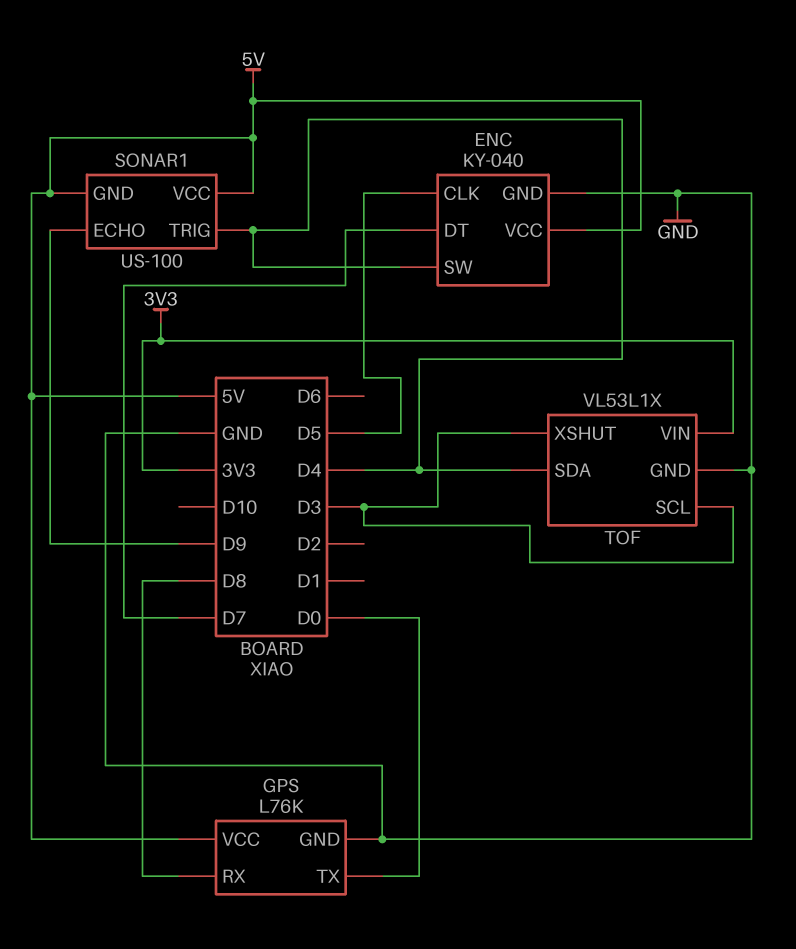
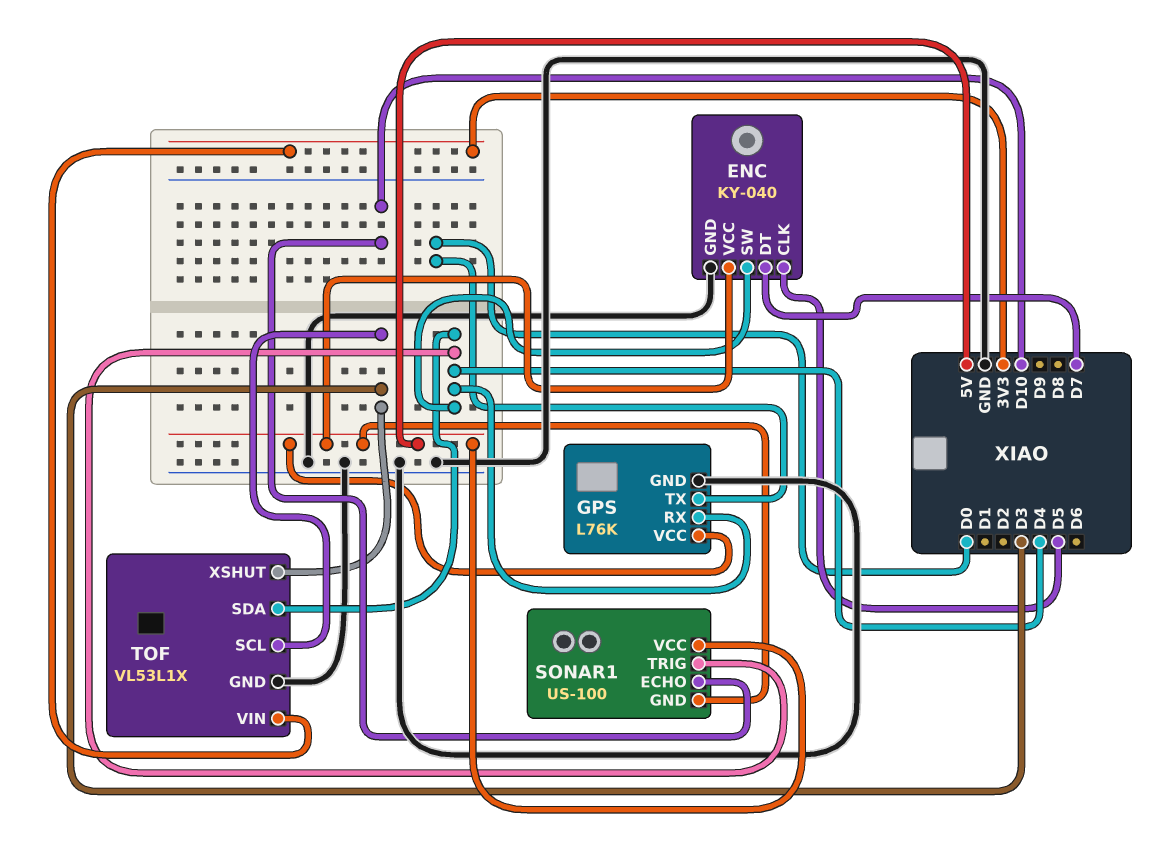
GPS pin RX: D8 -> D4
SONAR1 pin ECHO: D9 -> D10

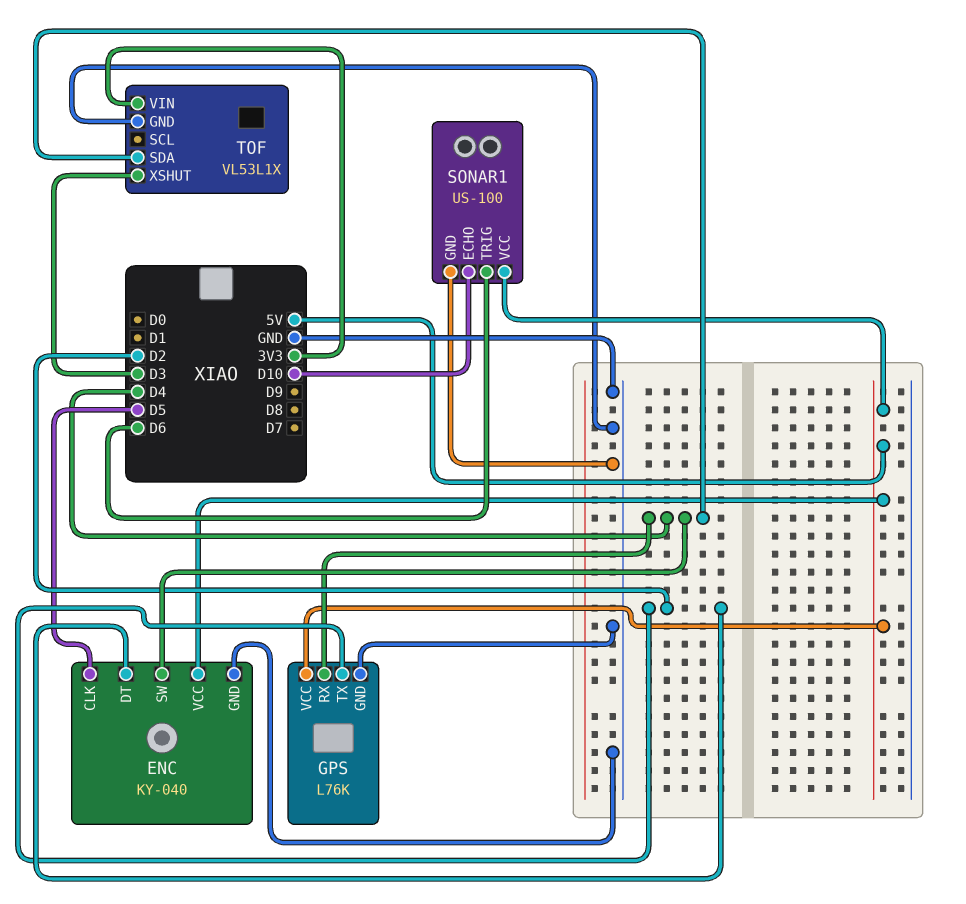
ENC pin DT: D7 -> D2
GPS pin TX: D0 -> D2
SONAR1 pin GND: 5V -> GND
SONAR1 pin TRIG: D4 -> D6
TOF pin SCL: D3 -> none

